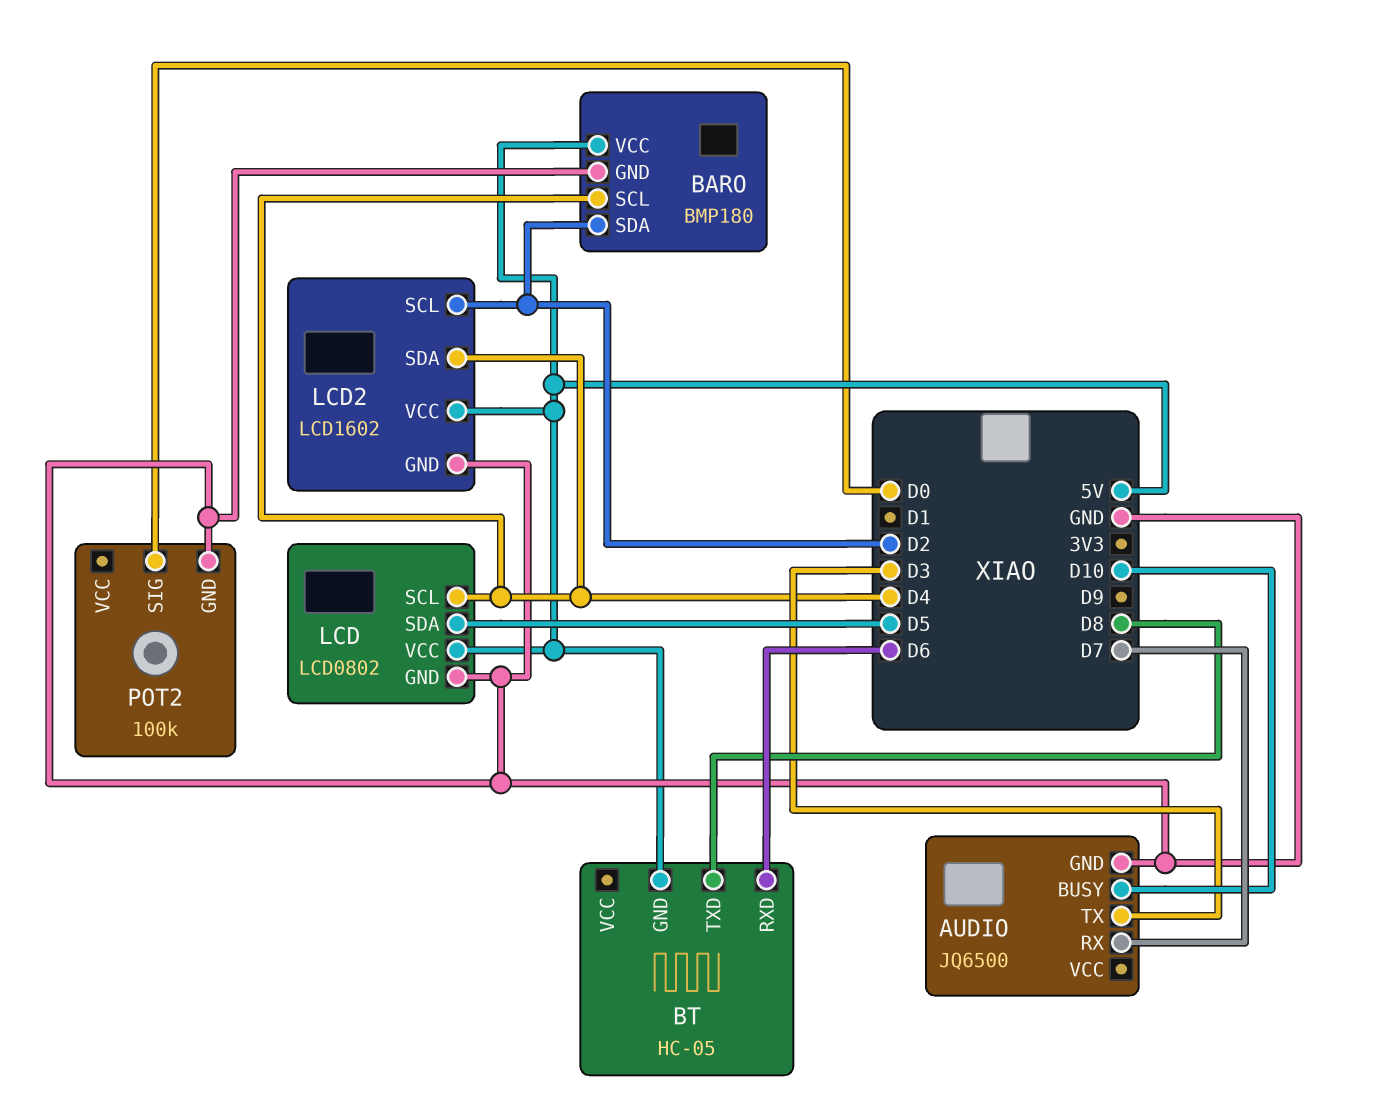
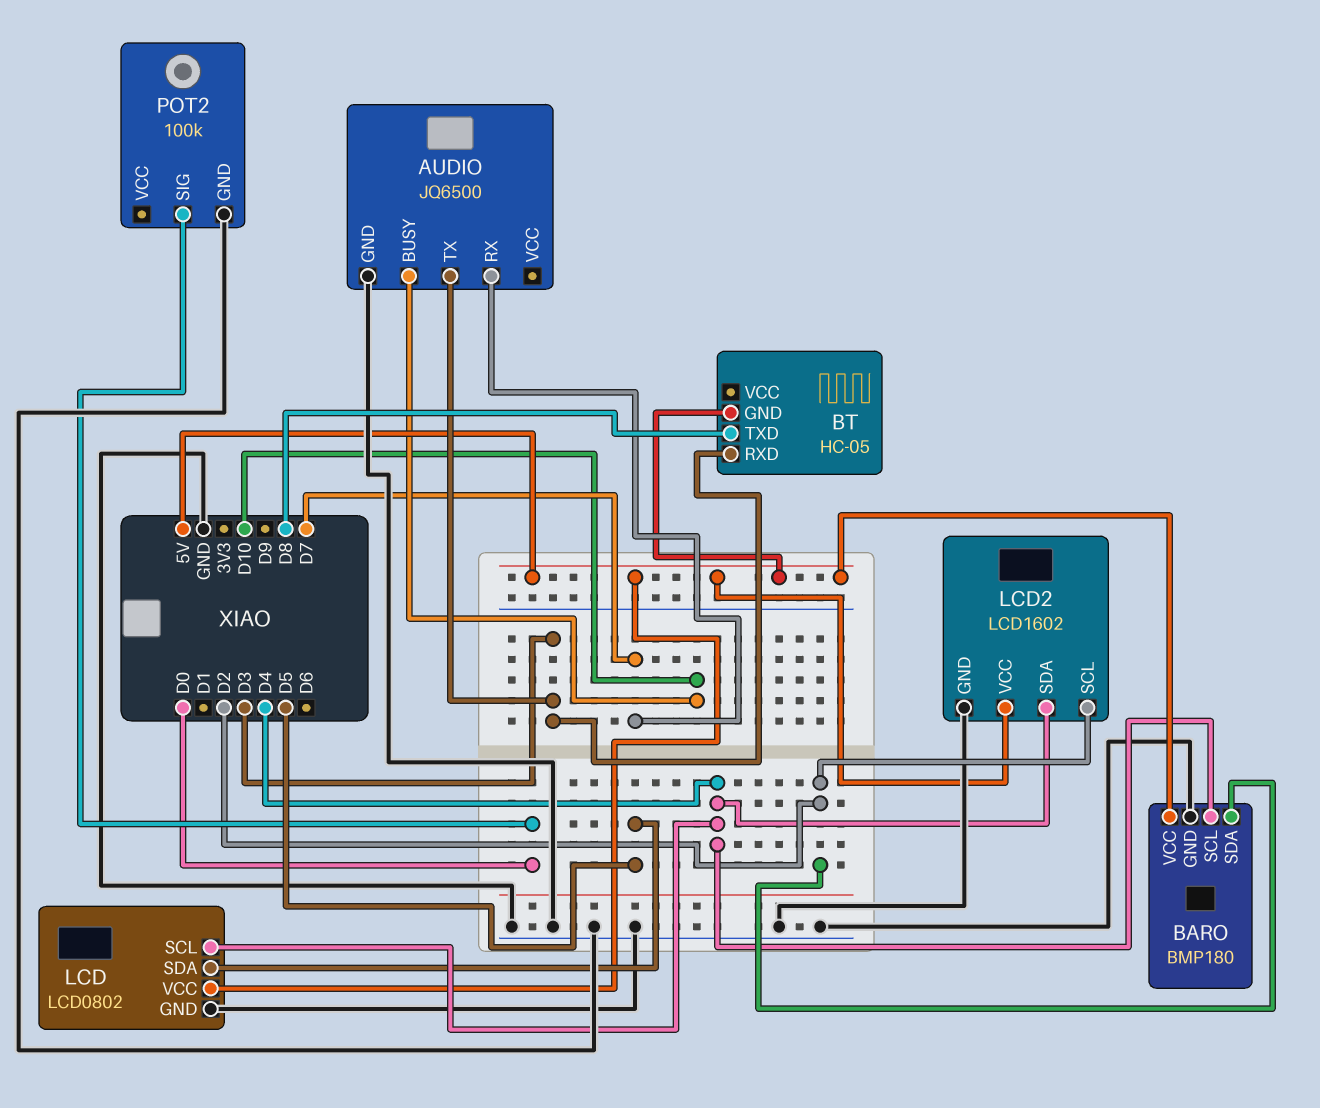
BT pin RXD: D6 -> D3

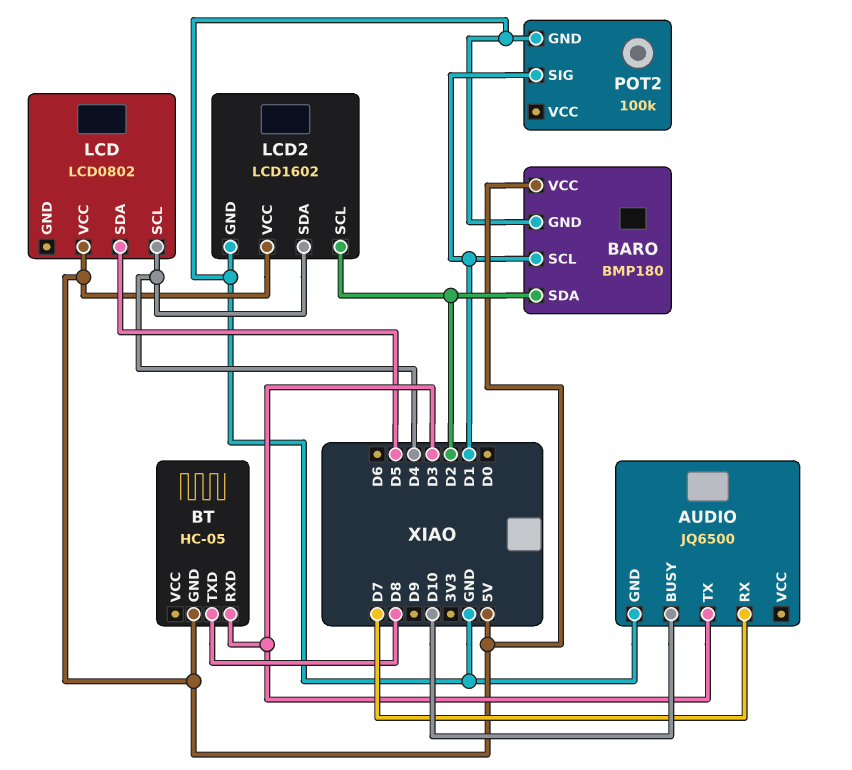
BARO pin SCL: D4 -> D1
LCD pin GND: GND -> none
POT2 pin SIG: D0 -> D1

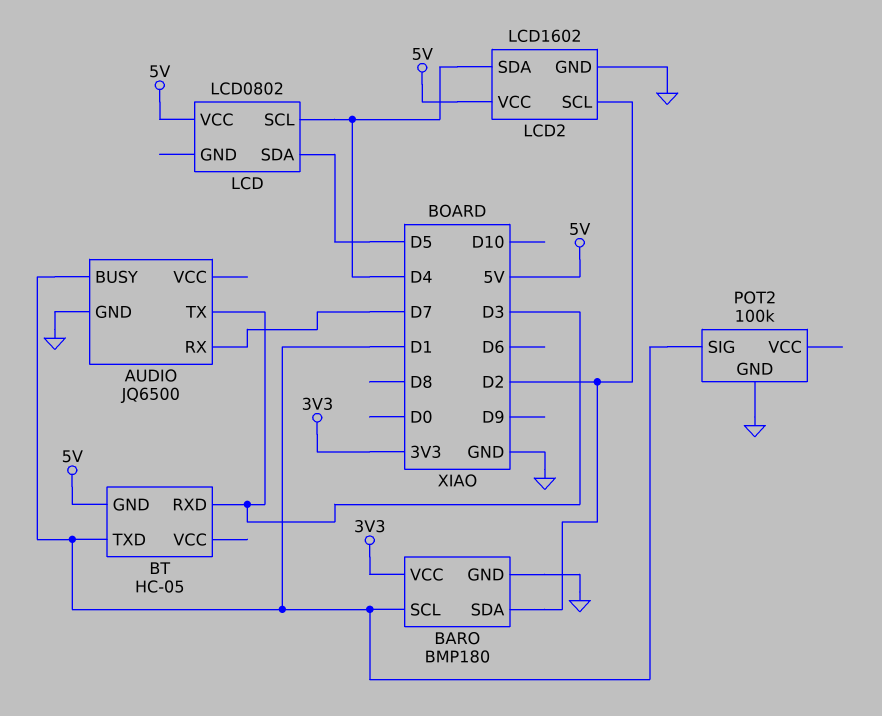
AUDIO pin BUSY: D10 -> D1
BARO pin VCC: 5V -> 3V3
BT pin TXD: D8 -> D1

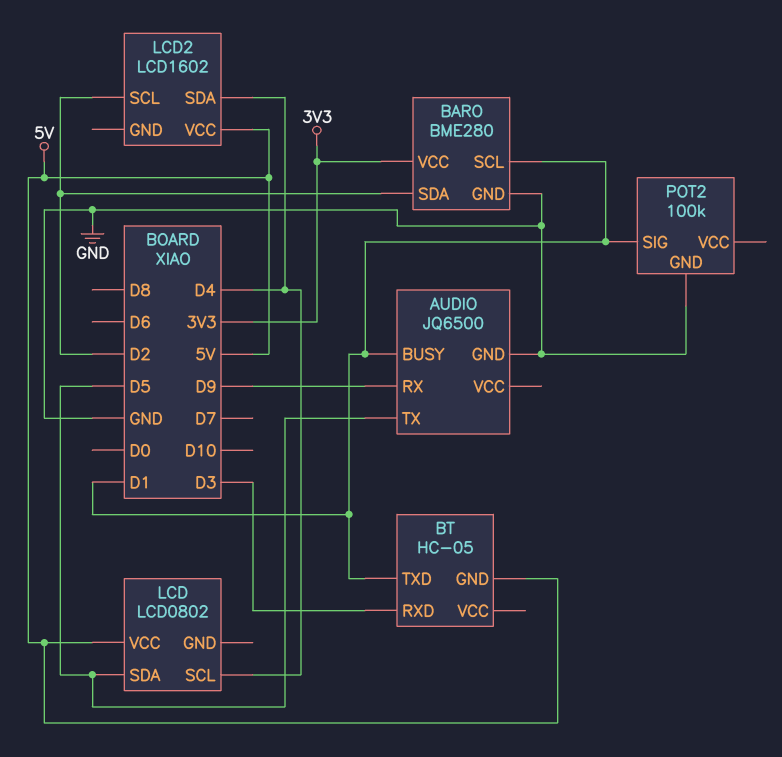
AUDIO pin RX: D7 -> D9
AUDIO pin TX: D3 -> D5
BARO: BMP180 -> BME280
LCD2 pin GND: GND -> none

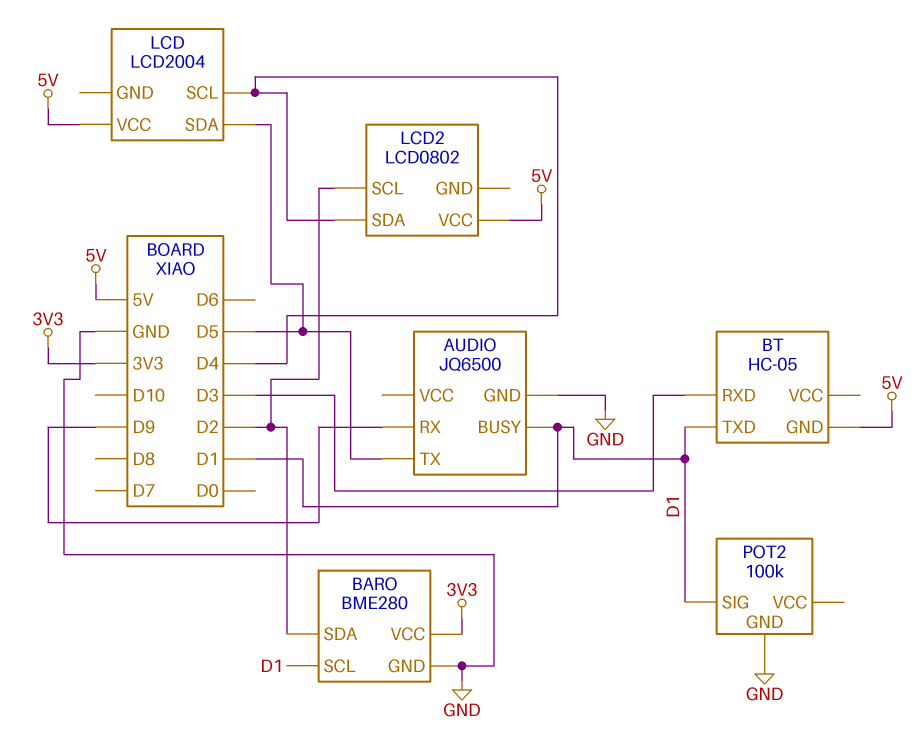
LCD: LCD0802 -> LCD2004
LCD2: LCD1602 -> LCD0802

